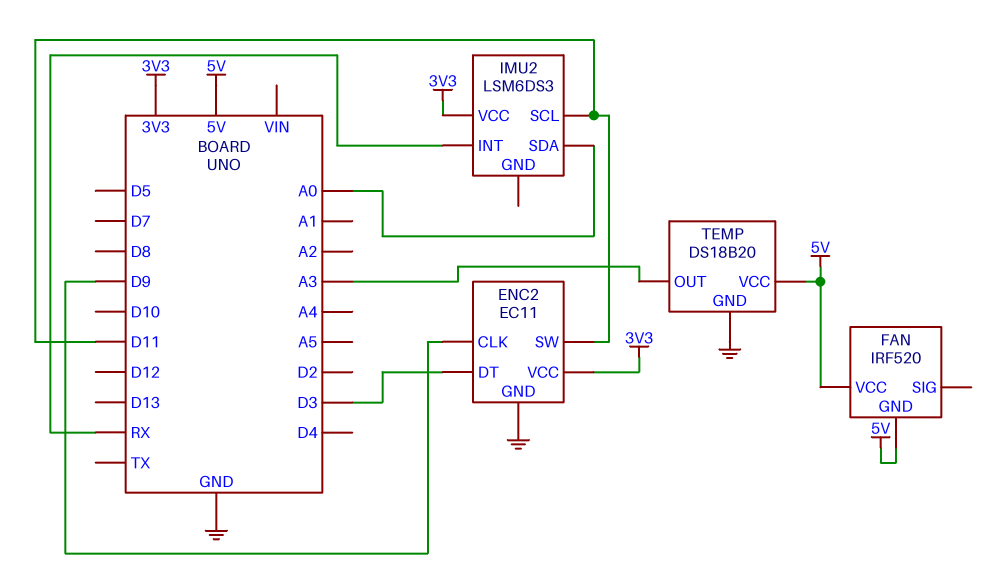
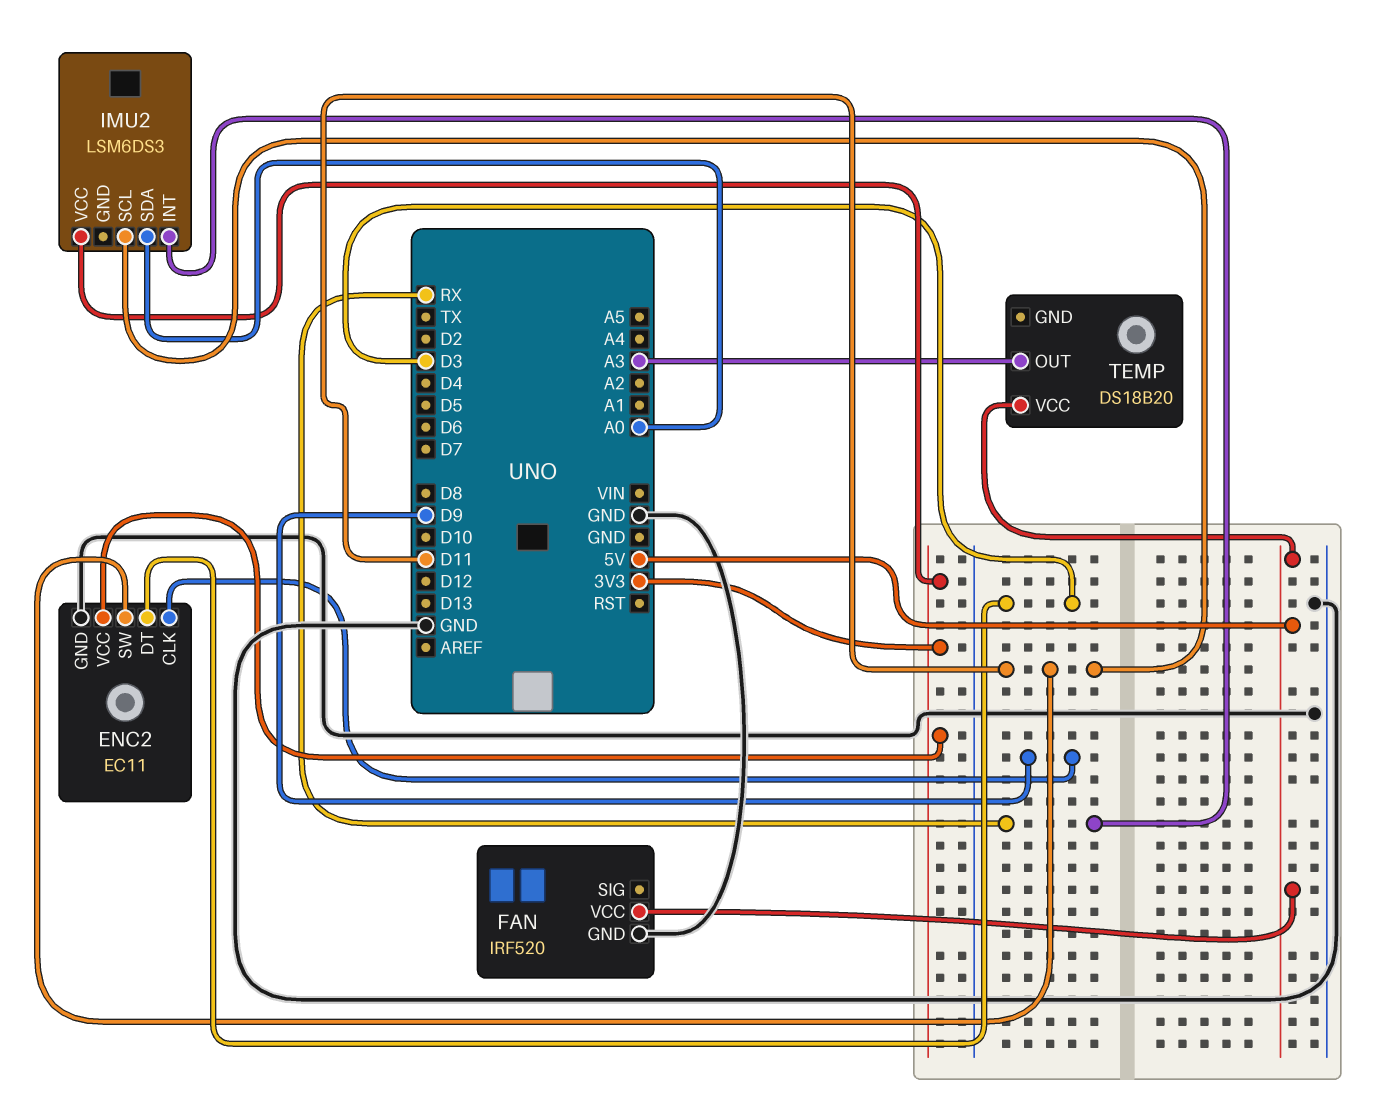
FAN pin GND: 5V -> GND
TEMP pin GND: GND -> none

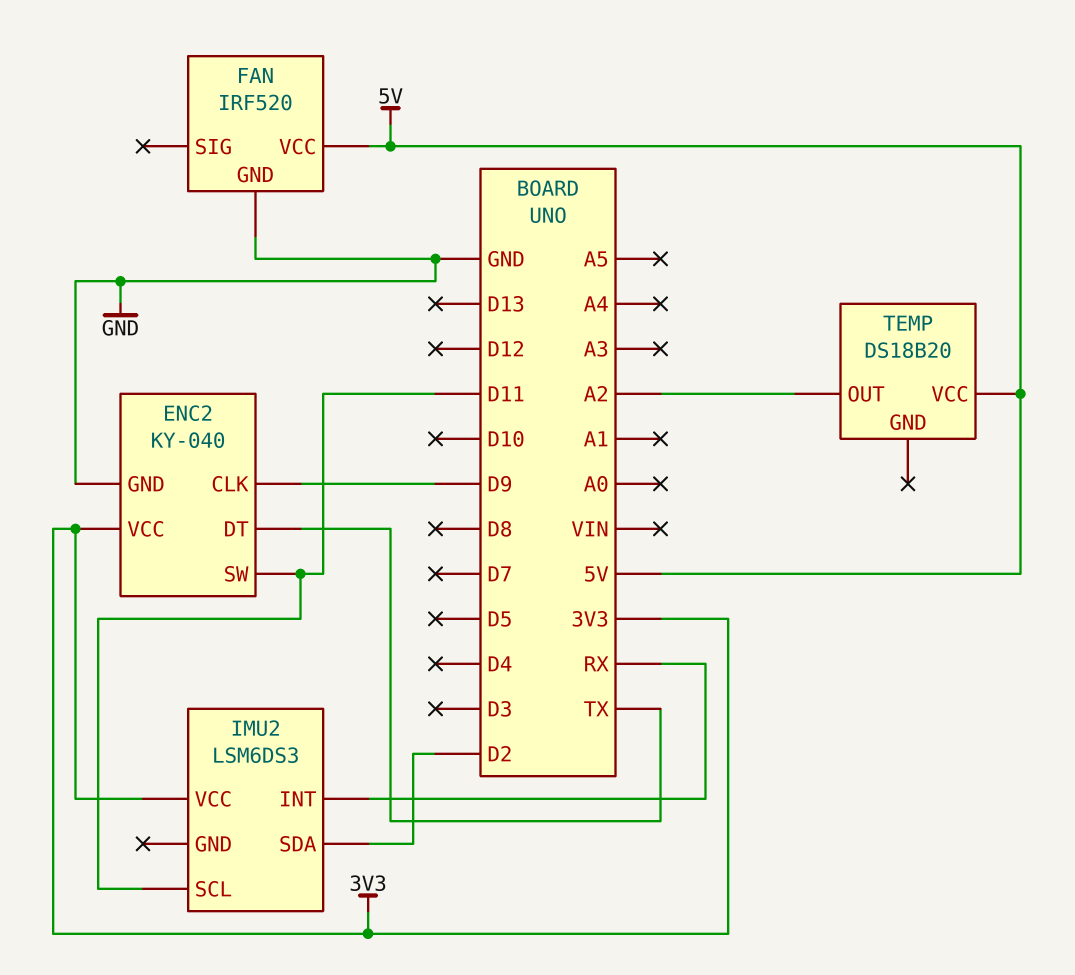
ENC2: EC11 -> KY-040
ENC2 pin DT: D3 -> TX
IMU2 pin SDA: A0 -> D2
TEMP pin OUT: A3 -> A2

